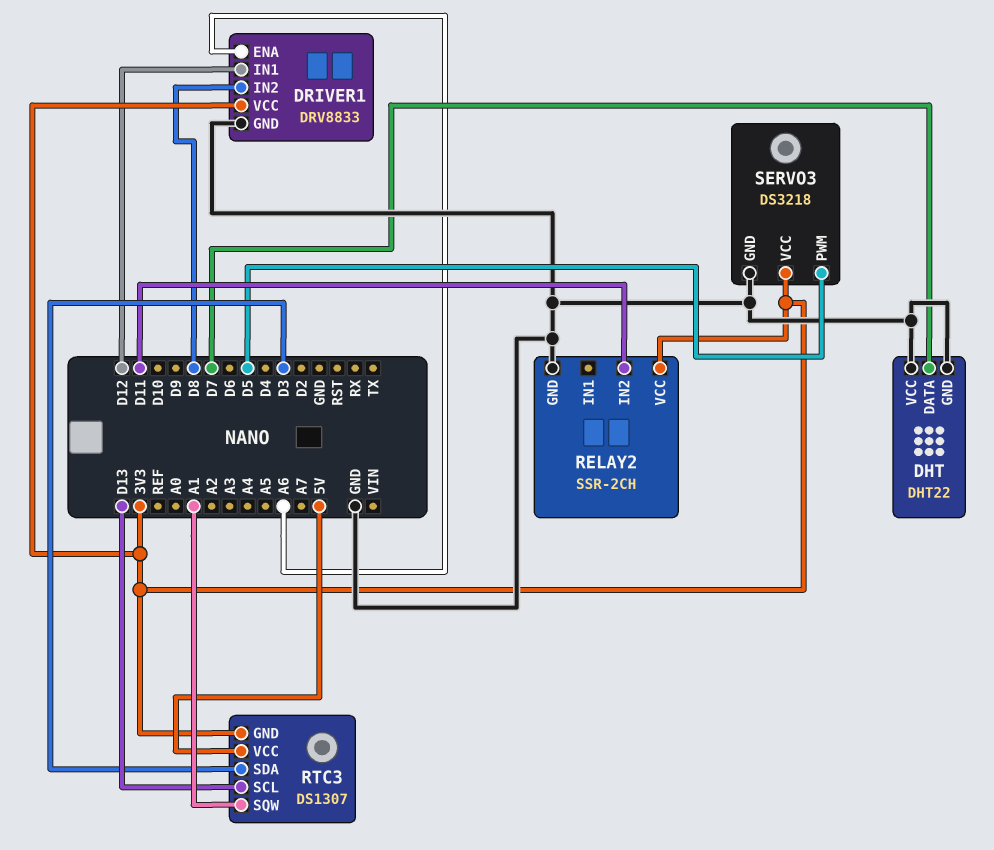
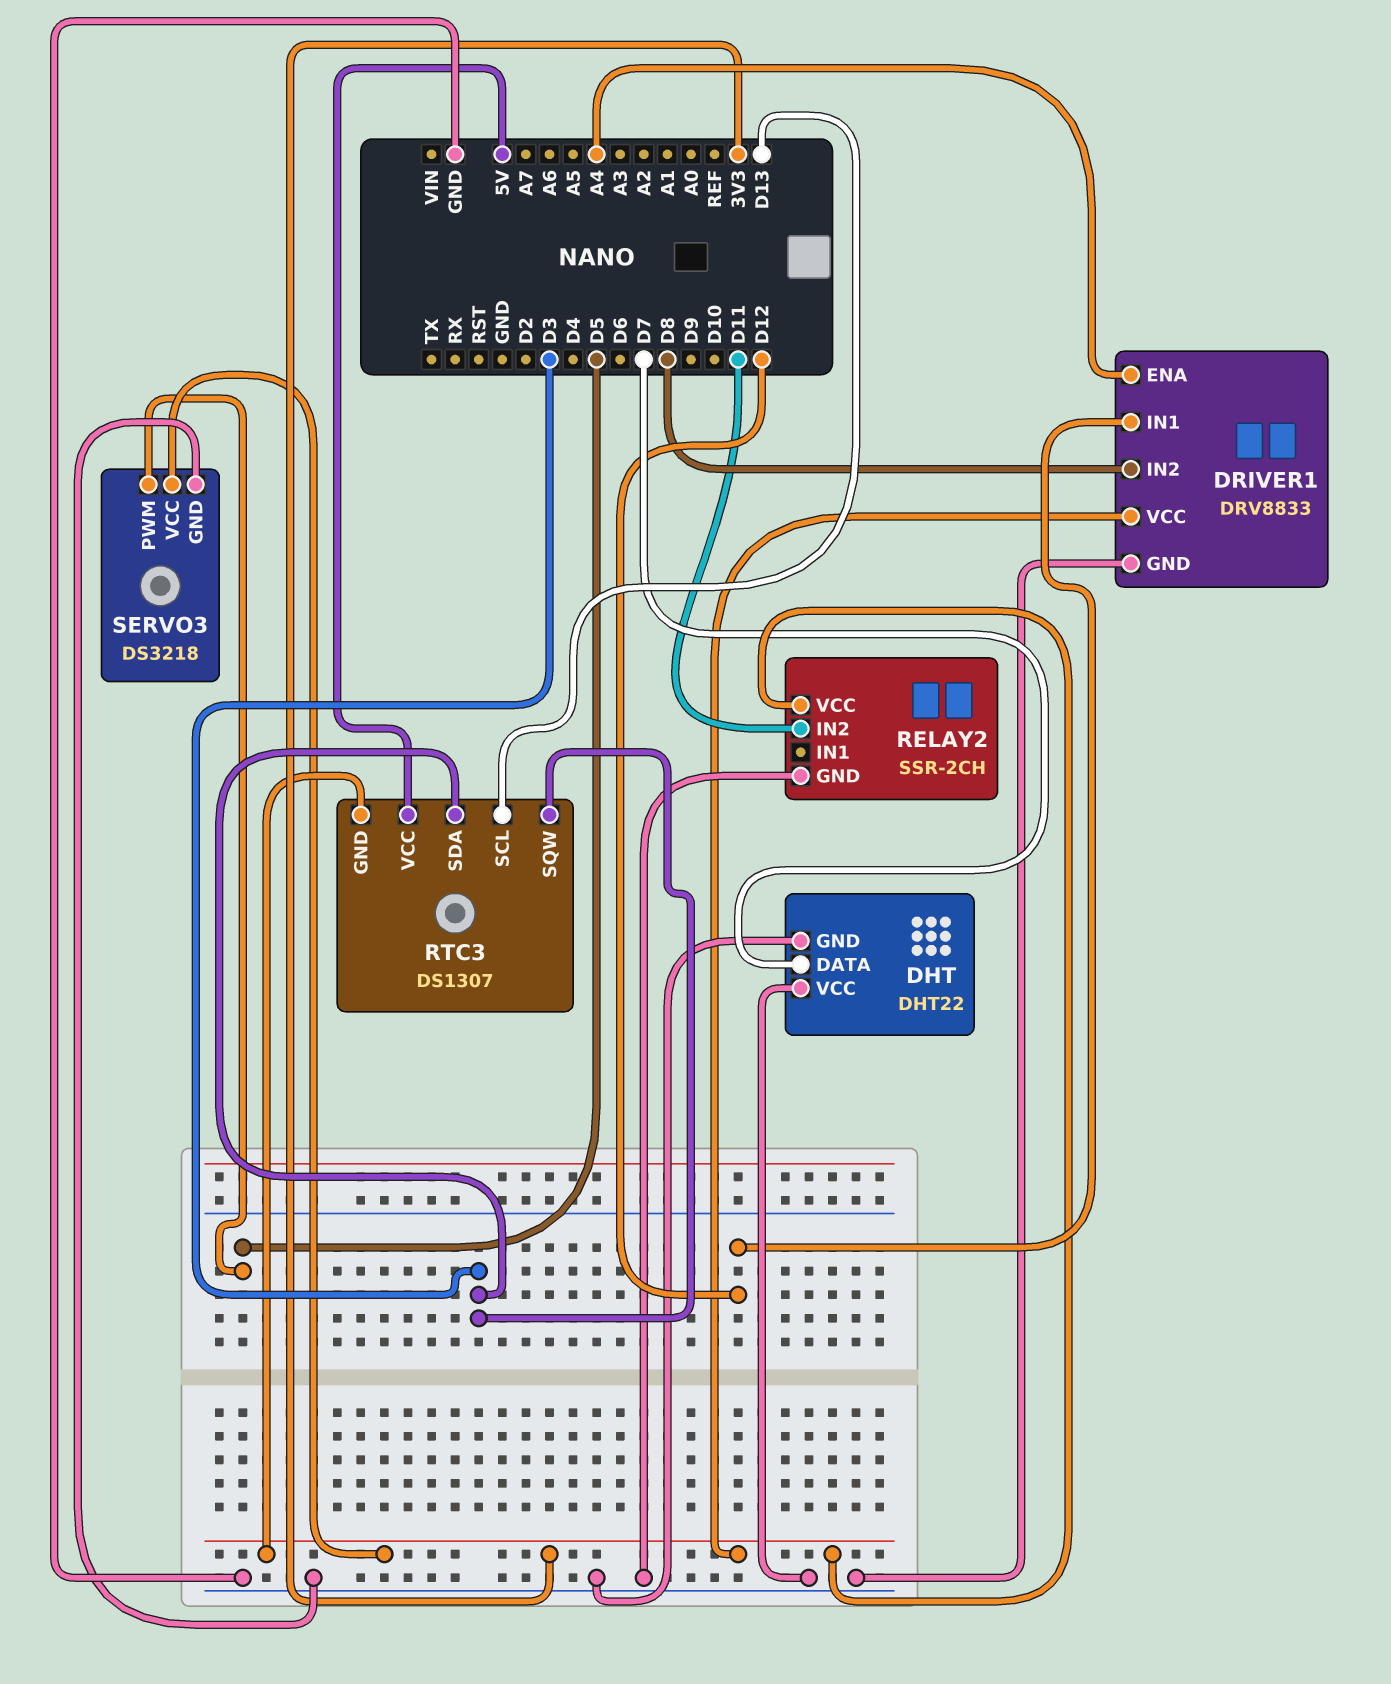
DRIVER1 pin ENA: A6 -> A4
RTC3 pin SQW: A1 -> D3

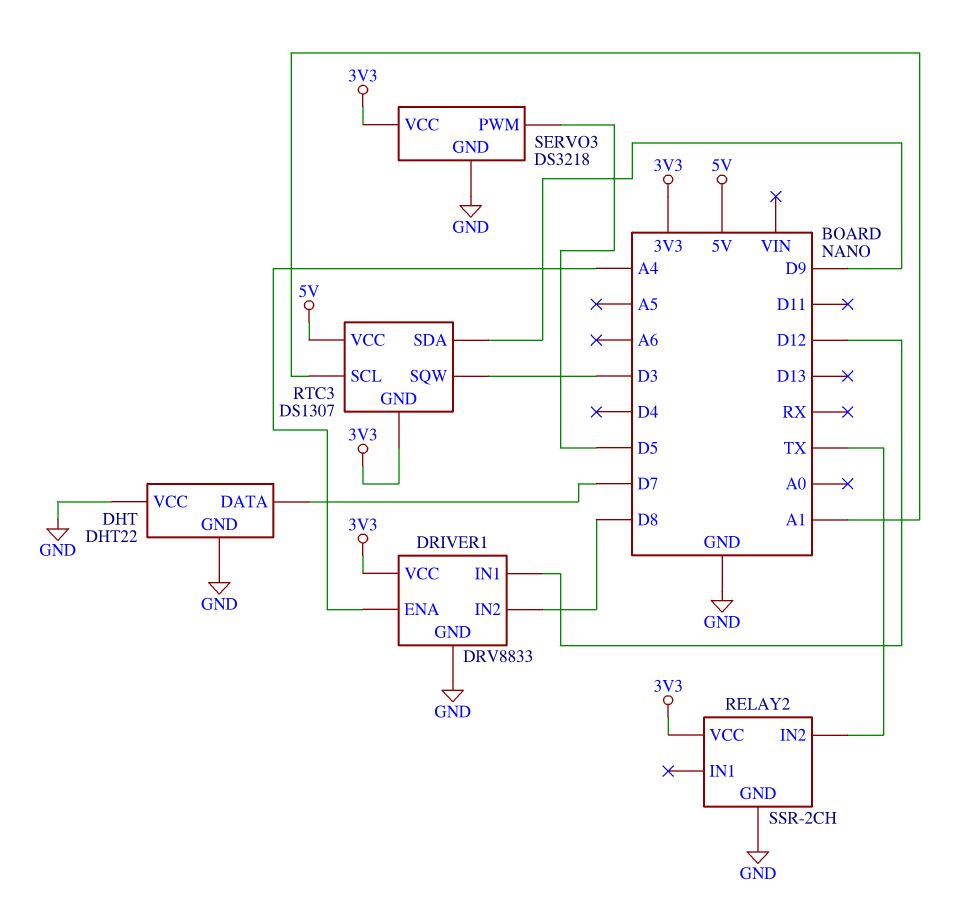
RELAY2 pin IN2: D11 -> TX
RTC3 pin SCL: D13 -> A1
RTC3 pin SDA: D3 -> D9

